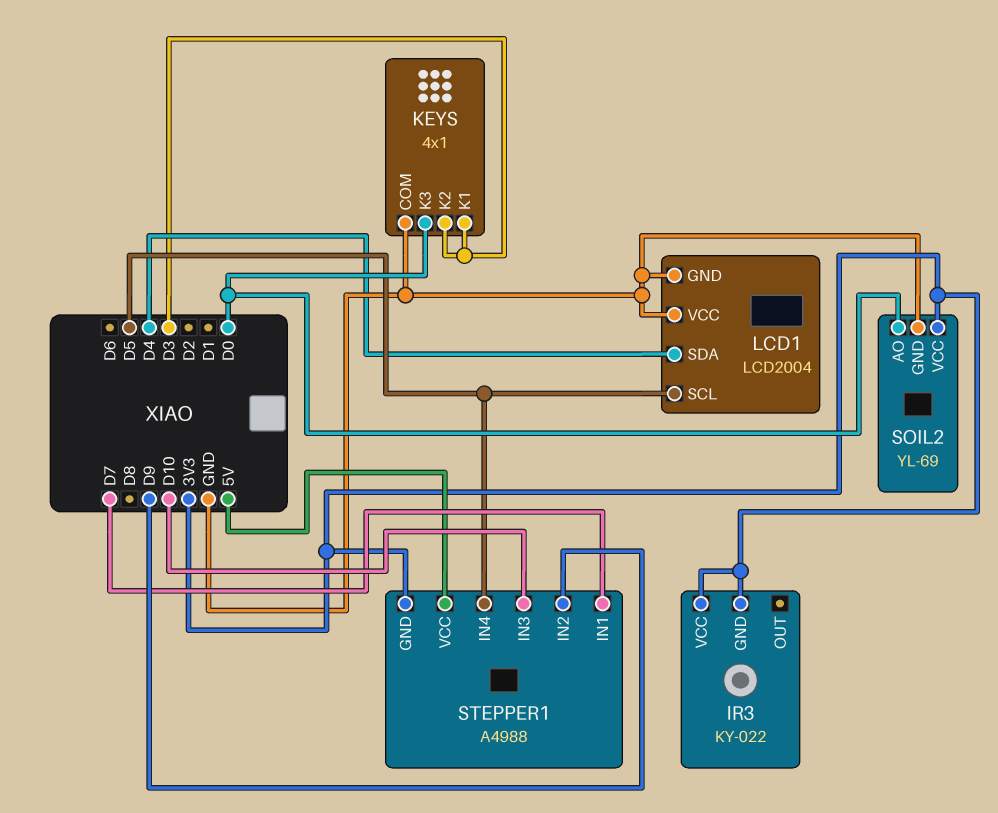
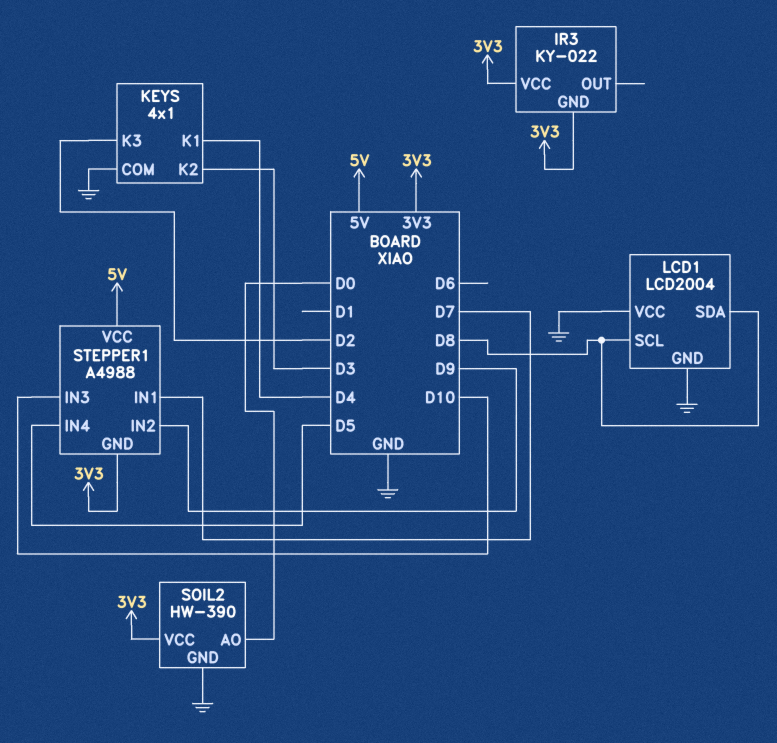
KEYS pin K1: D3 -> D4
KEYS pin K3: D0 -> D2
LCD1 pin SCL: D5 -> D8
LCD1 pin SDA: D4 -> D8
SOIL2: YL-69 -> HW-390

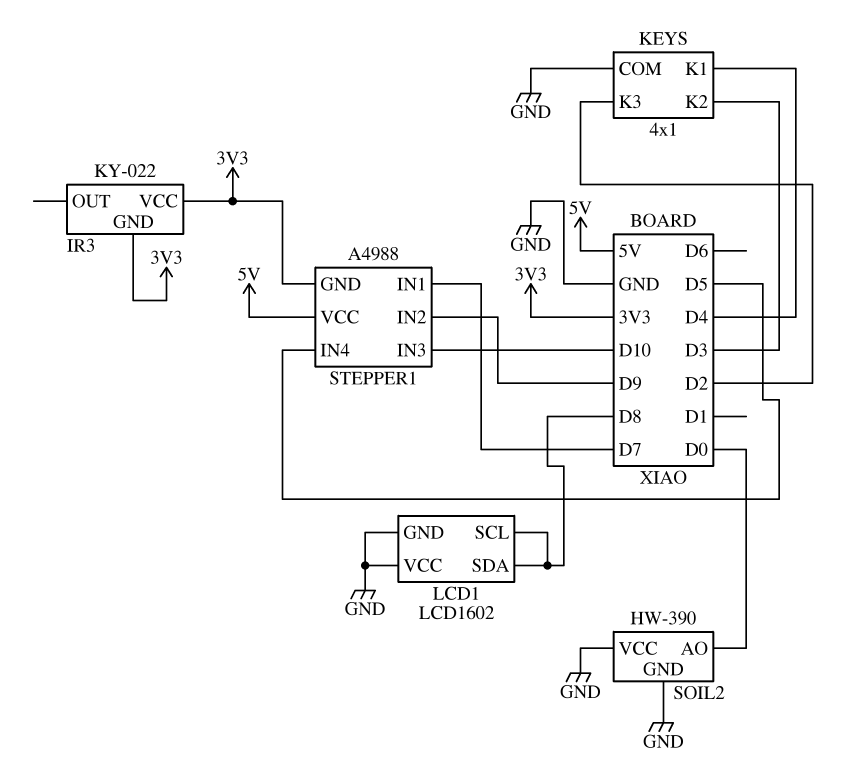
LCD1: LCD2004 -> LCD1602
SOIL2 pin VCC: 3V3 -> GND

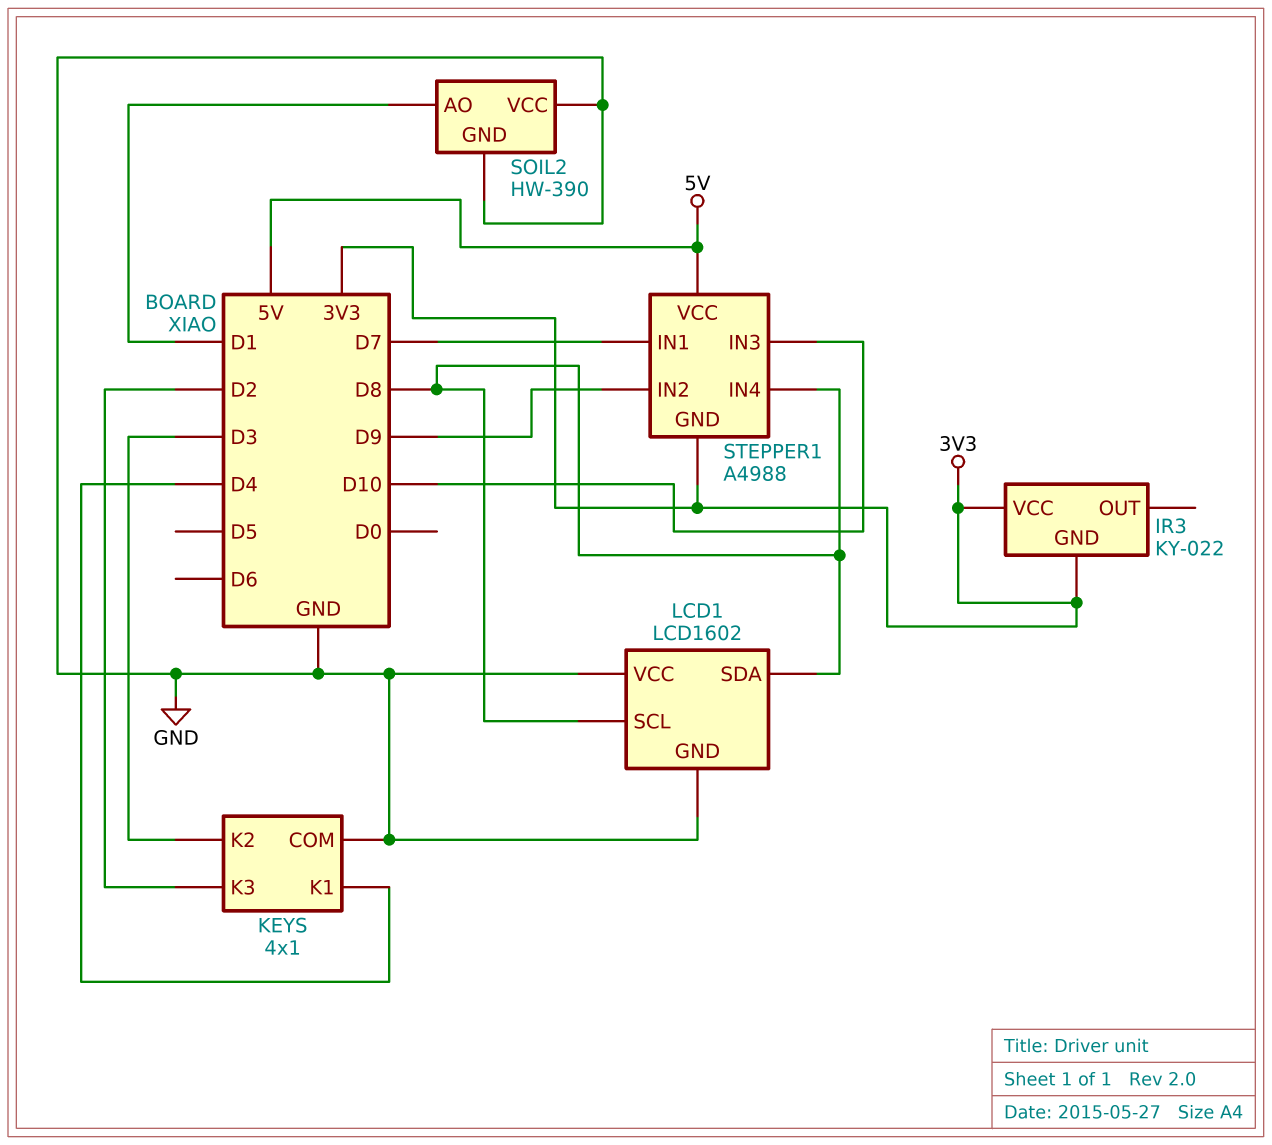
SOIL2 pin AO: D0 -> D1
STEPPER1 pin IN4: D5 -> D8

